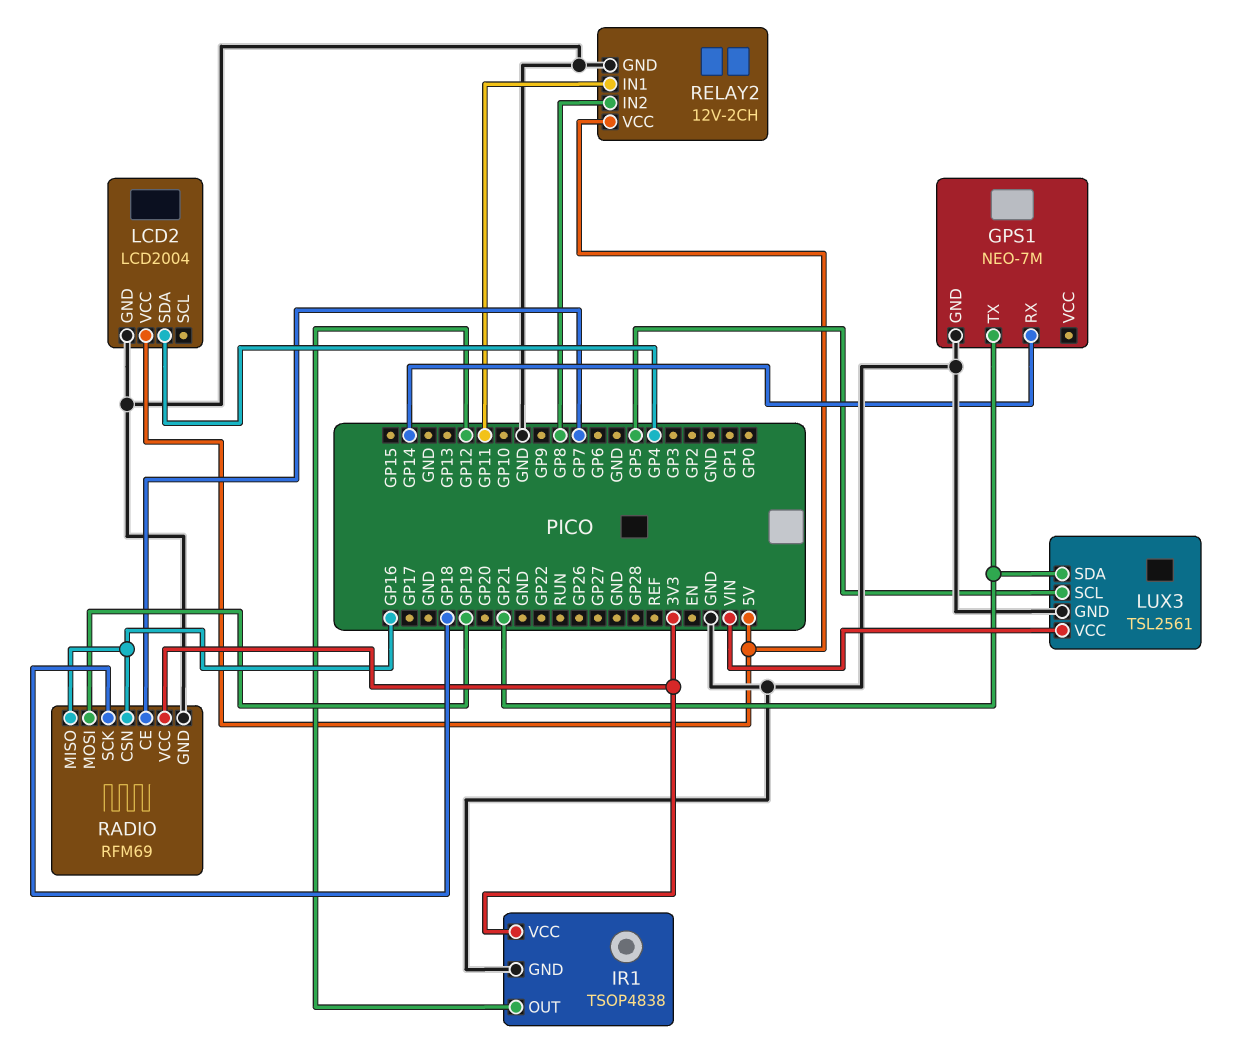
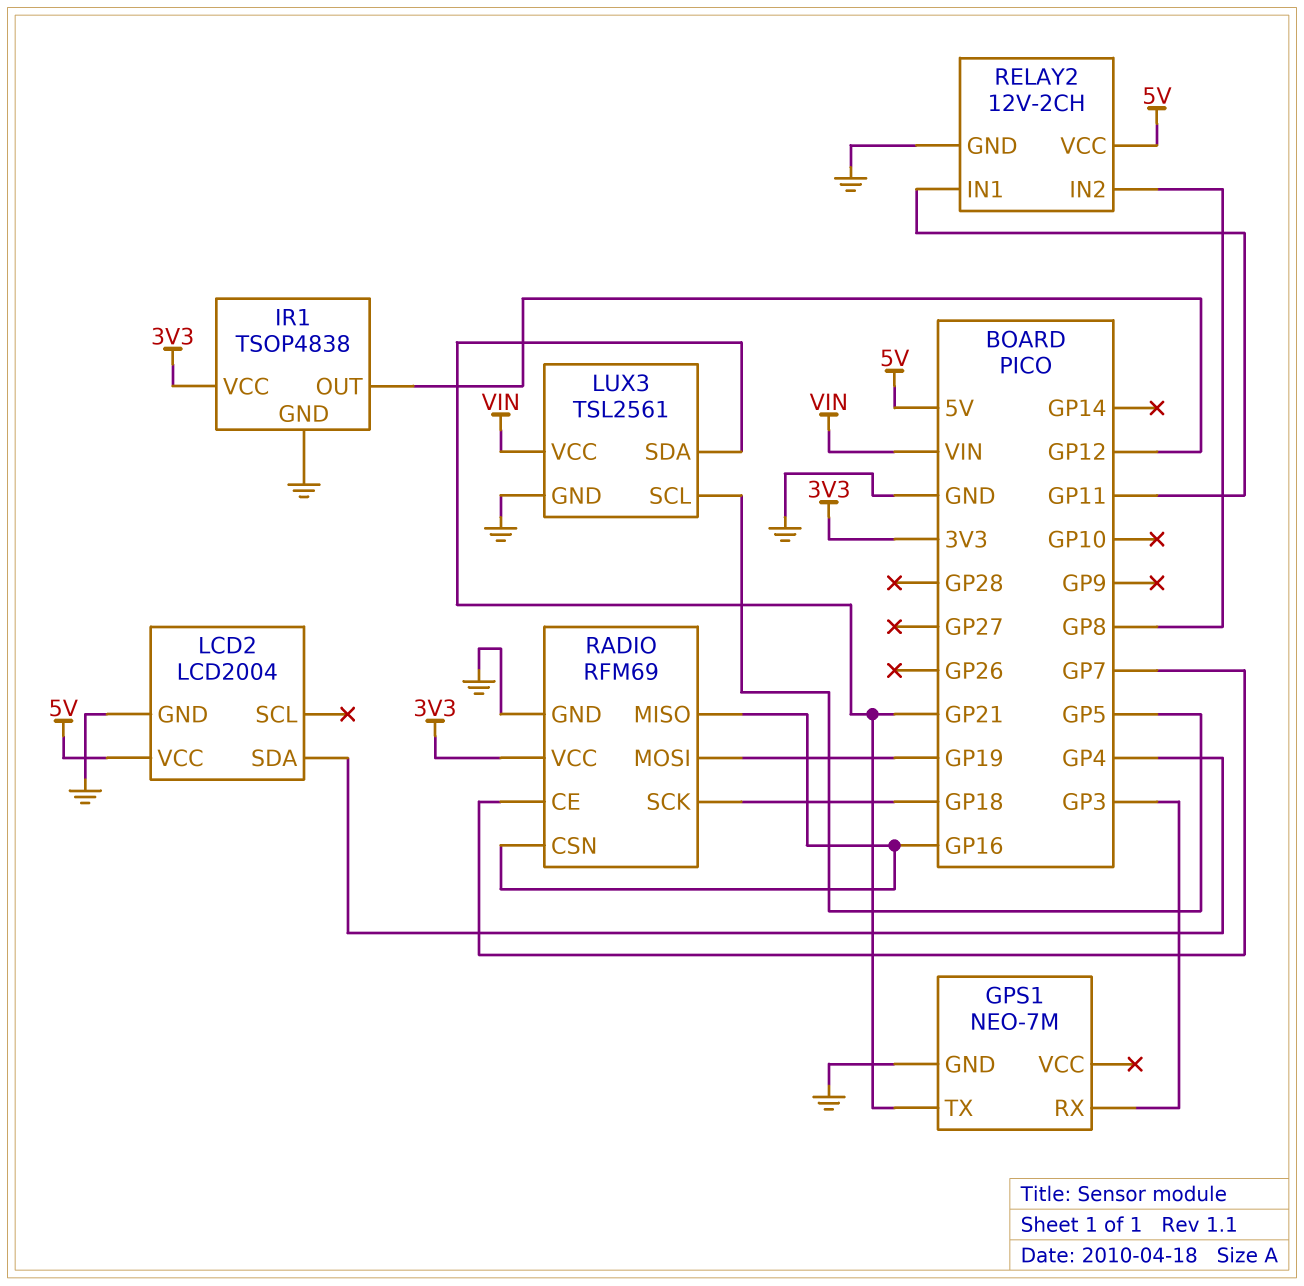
GPS1 pin RX: GP14 -> GP3

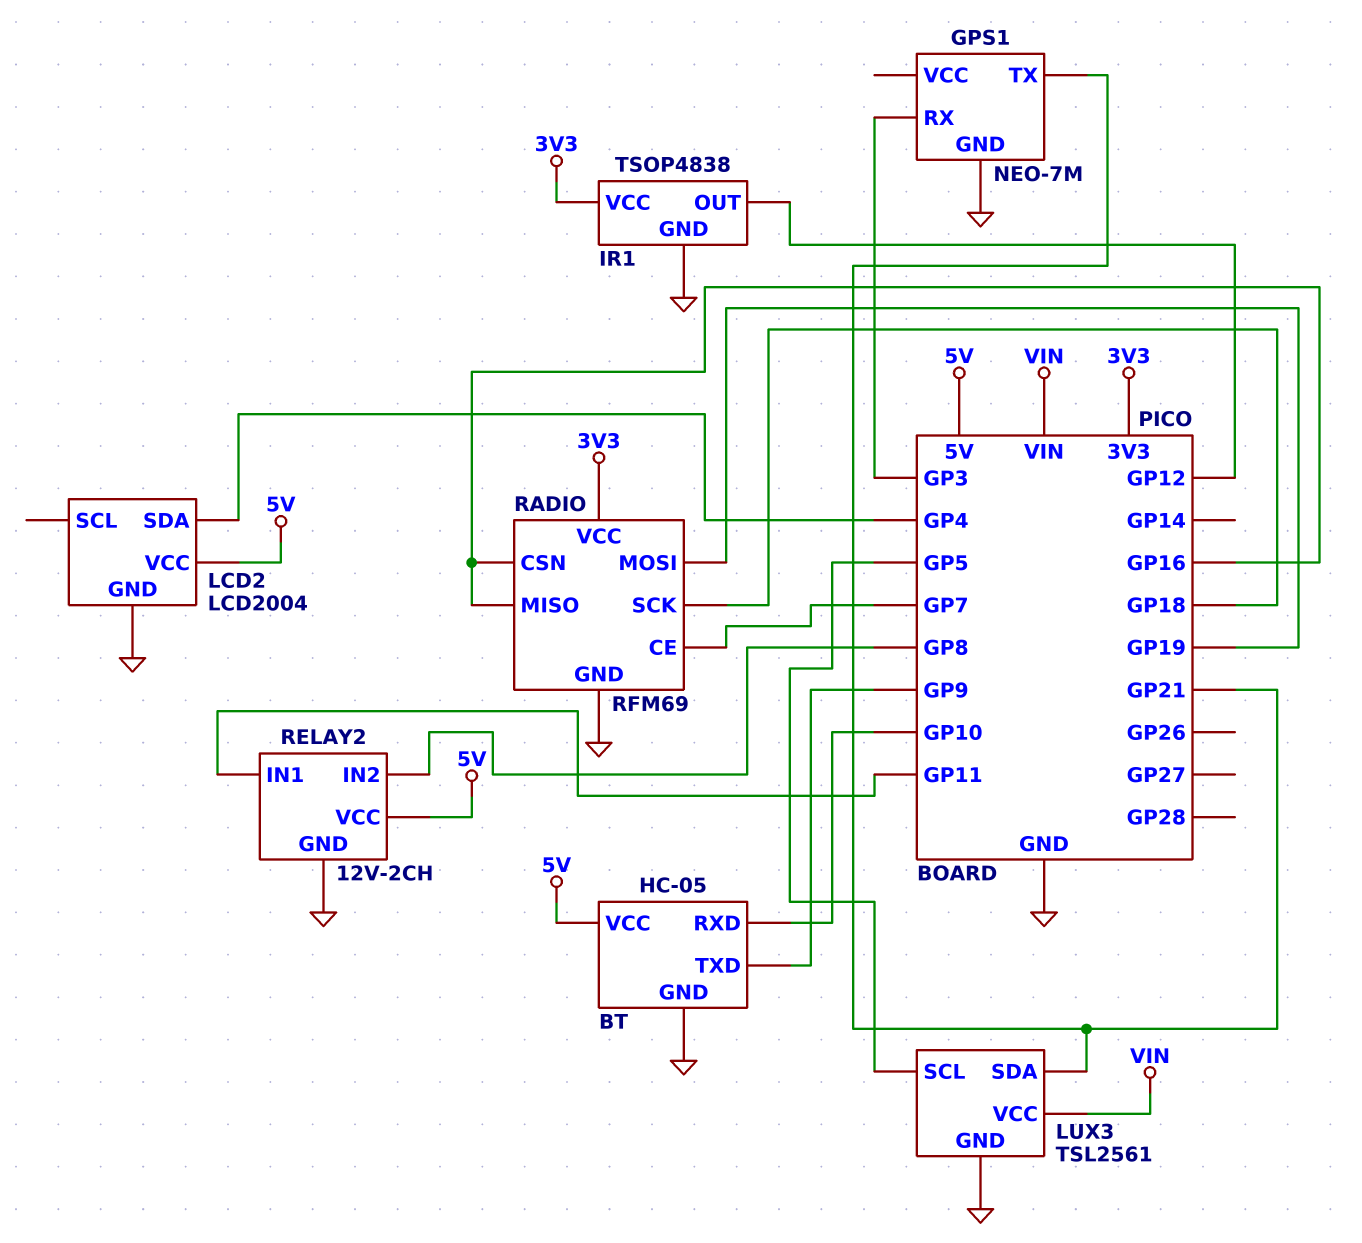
BT: none -> HC-05
BT pin GND: none -> GND
BT pin RXD: none -> GP10
BT pin TXD: none -> GP9
BT pin VCC: none -> 5V

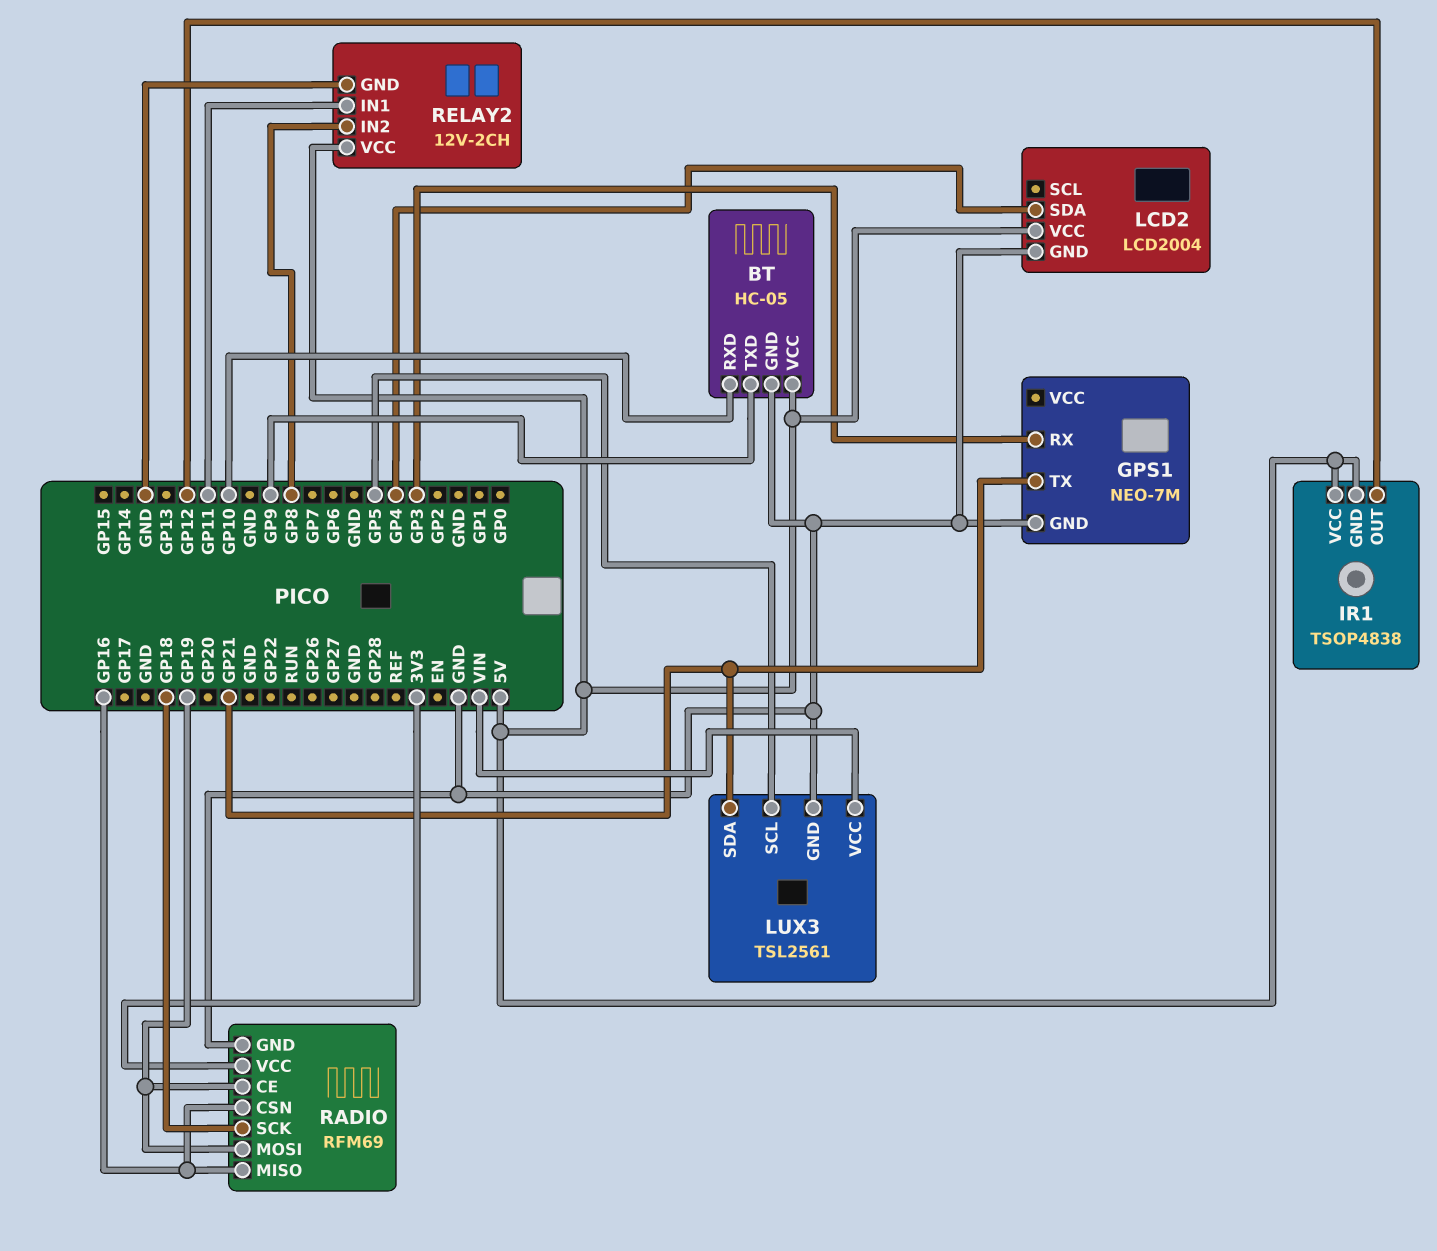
IR1 pin GND: GND -> 5V
IR1 pin VCC: 3V3 -> 5V
RADIO pin CE: GP7 -> GP19

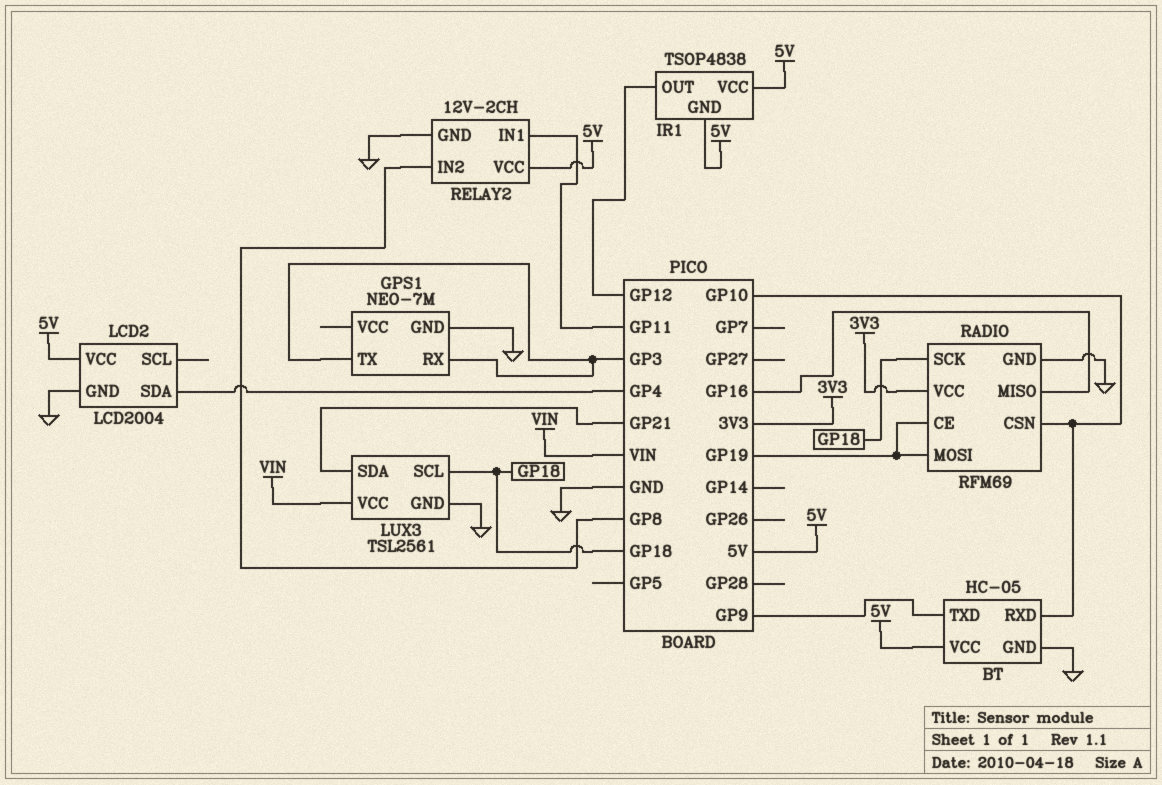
GPS1 pin TX: GP21 -> GP3
LUX3 pin SCL: GP5 -> GP18
RADIO pin CSN: GP16 -> GP10

